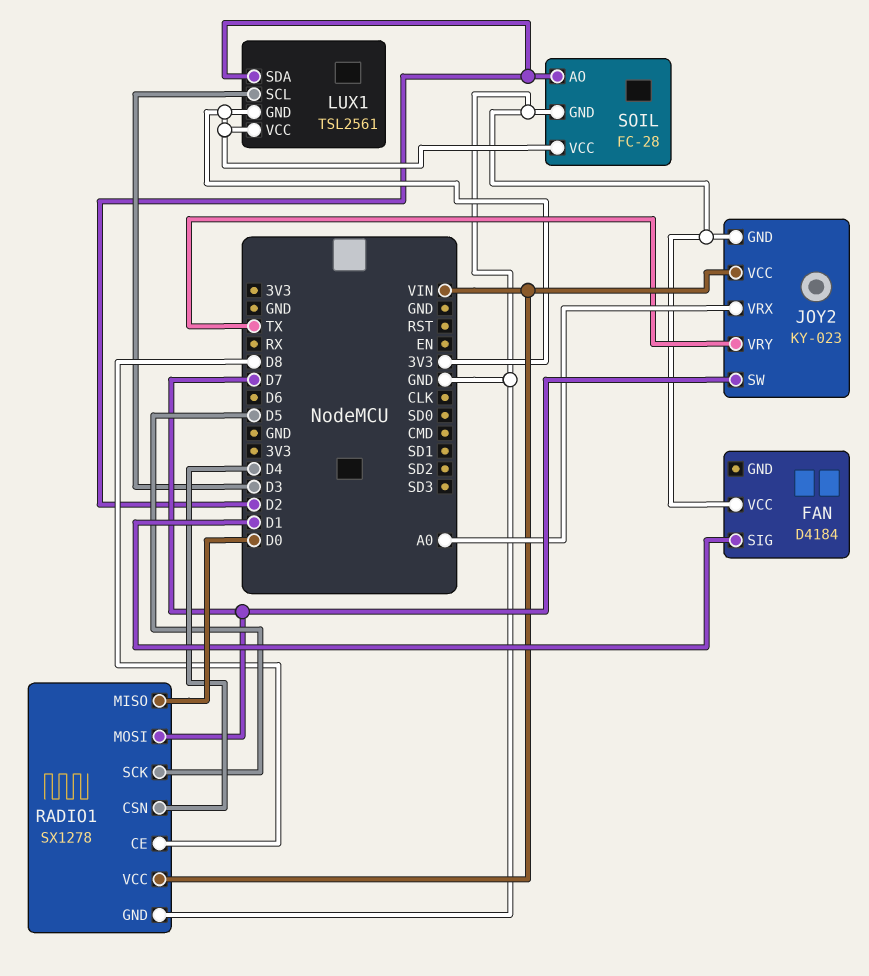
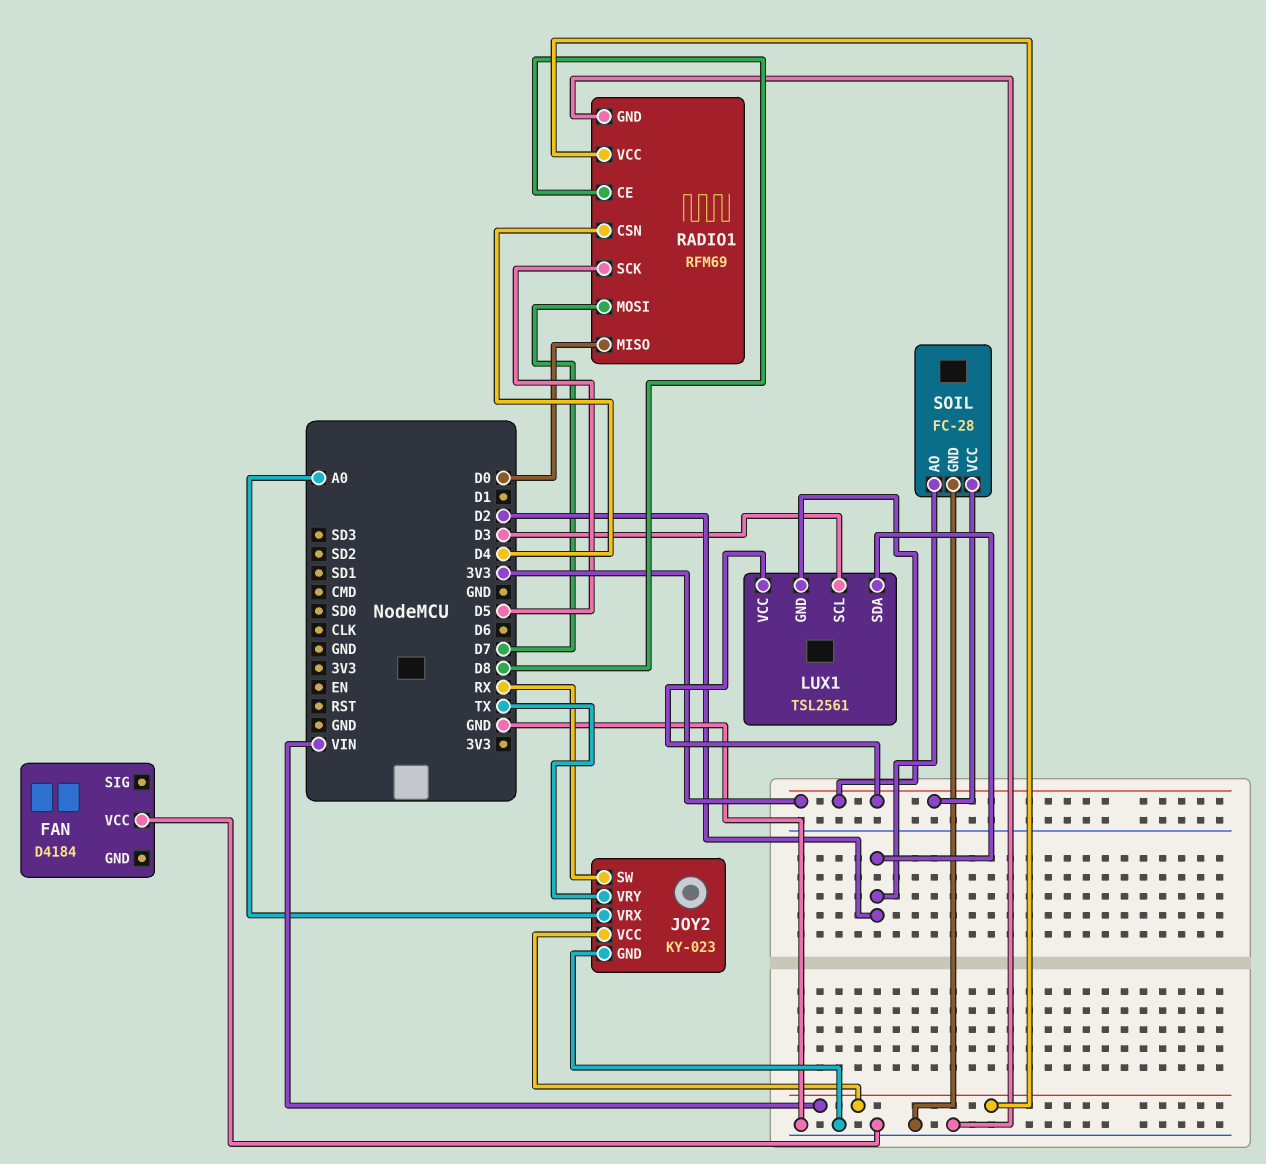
FAN pin SIG: D1 -> none
JOY2 pin SW: D7 -> RX
RADIO1: SX1278 -> RFM69

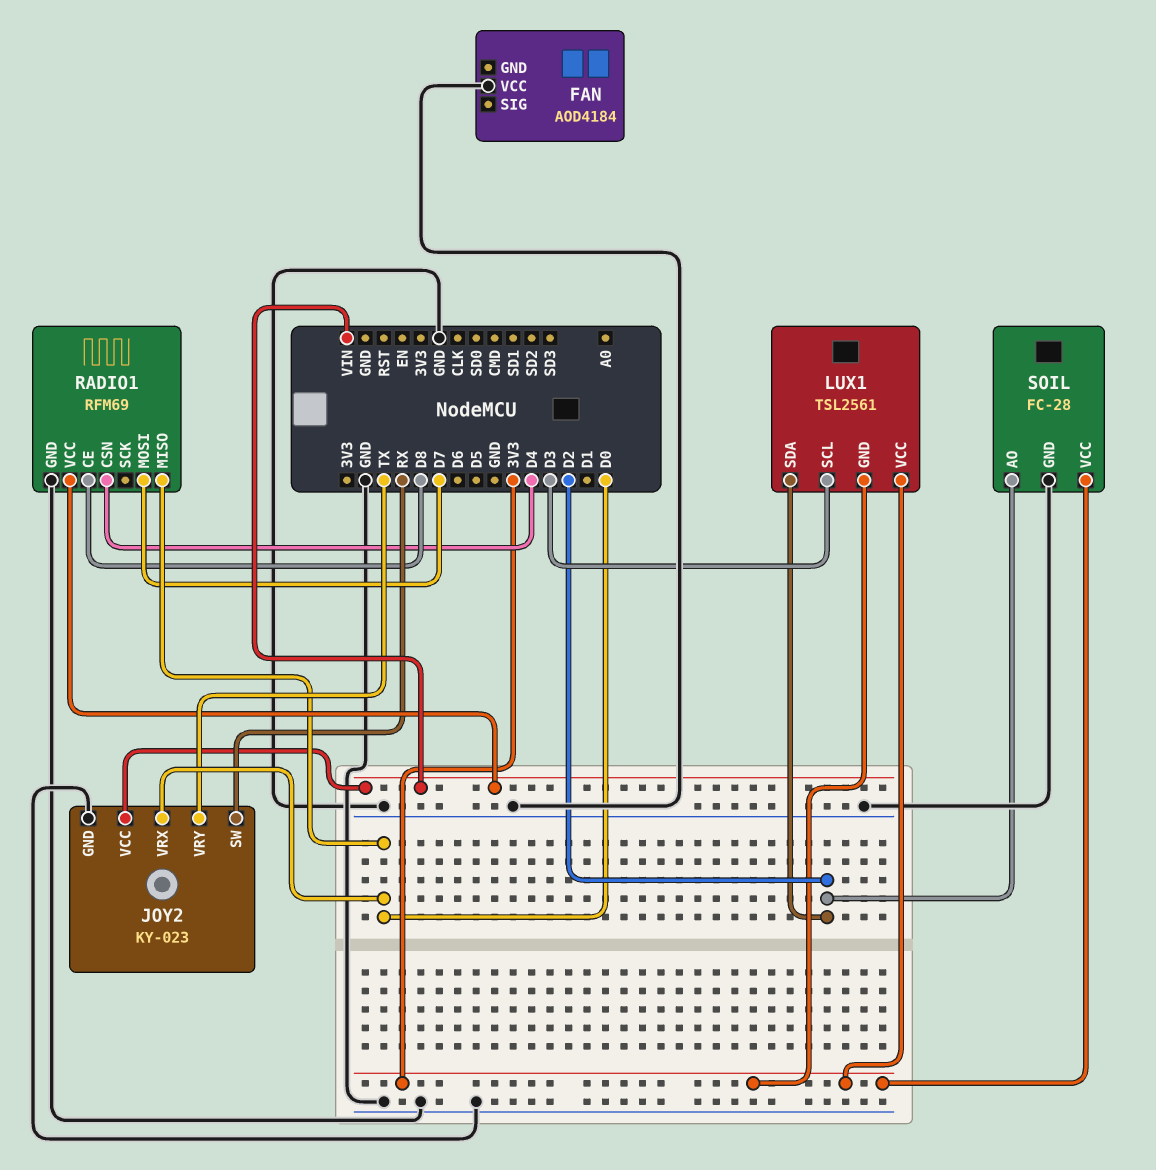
FAN: D4184 -> AOD4184
JOY2 pin VRX: A0 -> D0
RADIO1 pin SCK: D5 -> none

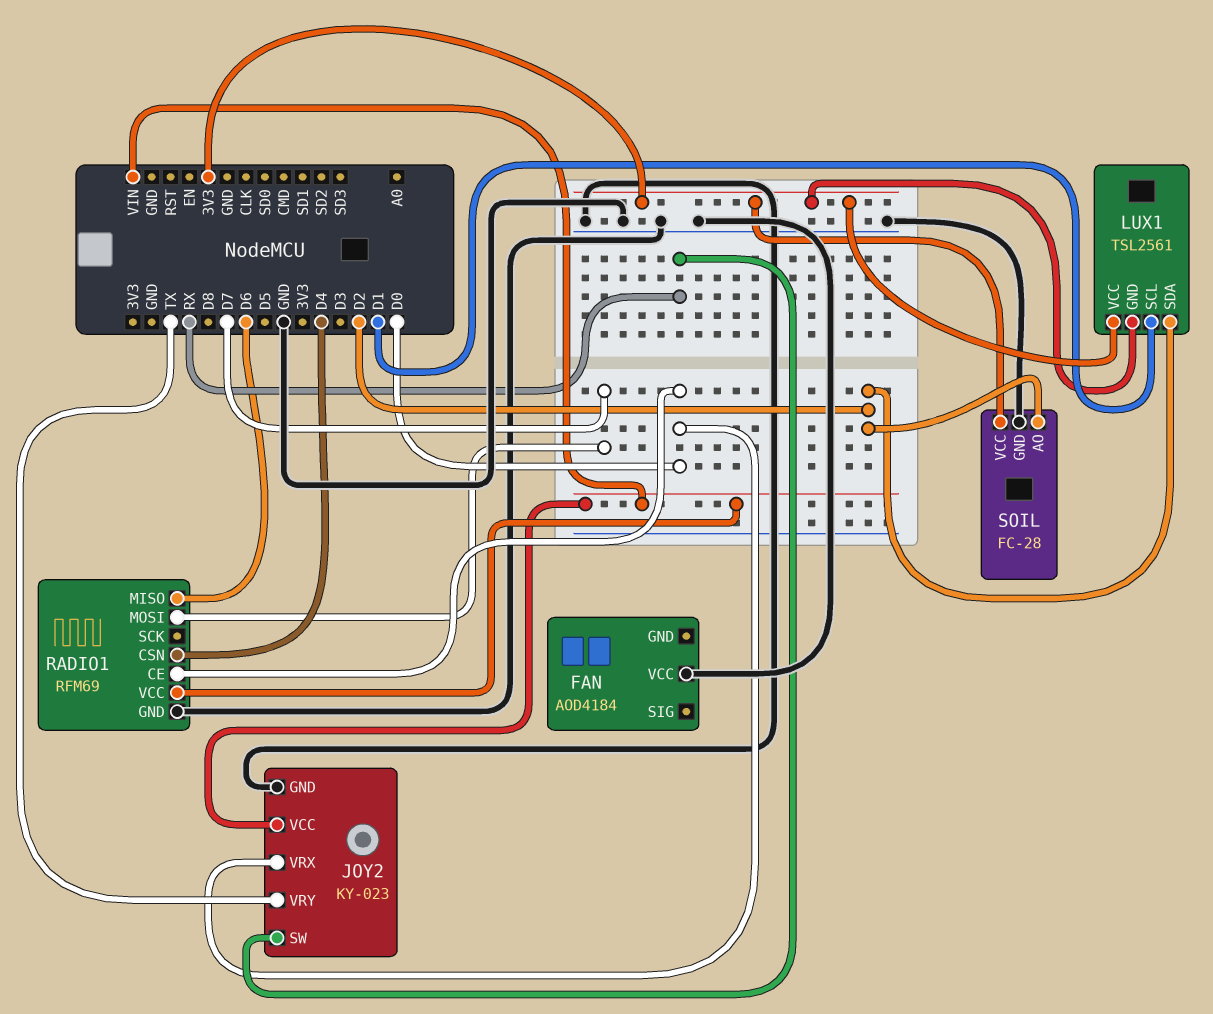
LUX1 pin SCL: D3 -> D1
RADIO1 pin CE: D8 -> D0
RADIO1 pin MISO: D0 -> D6

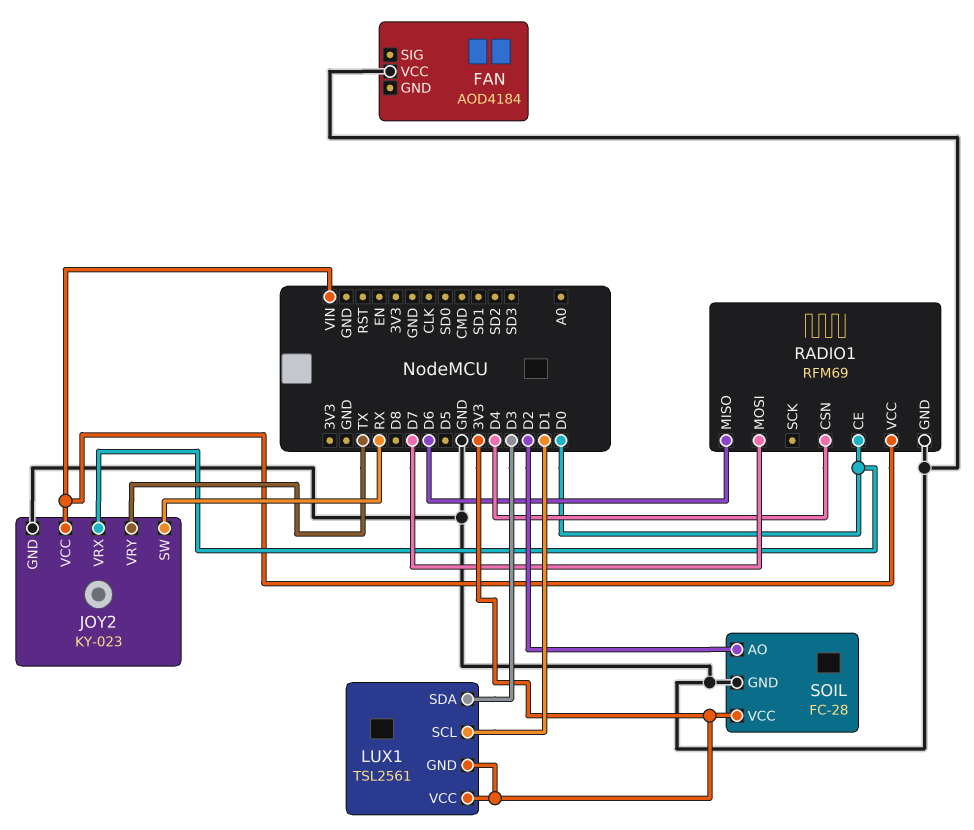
LUX1 pin SDA: D2 -> D3

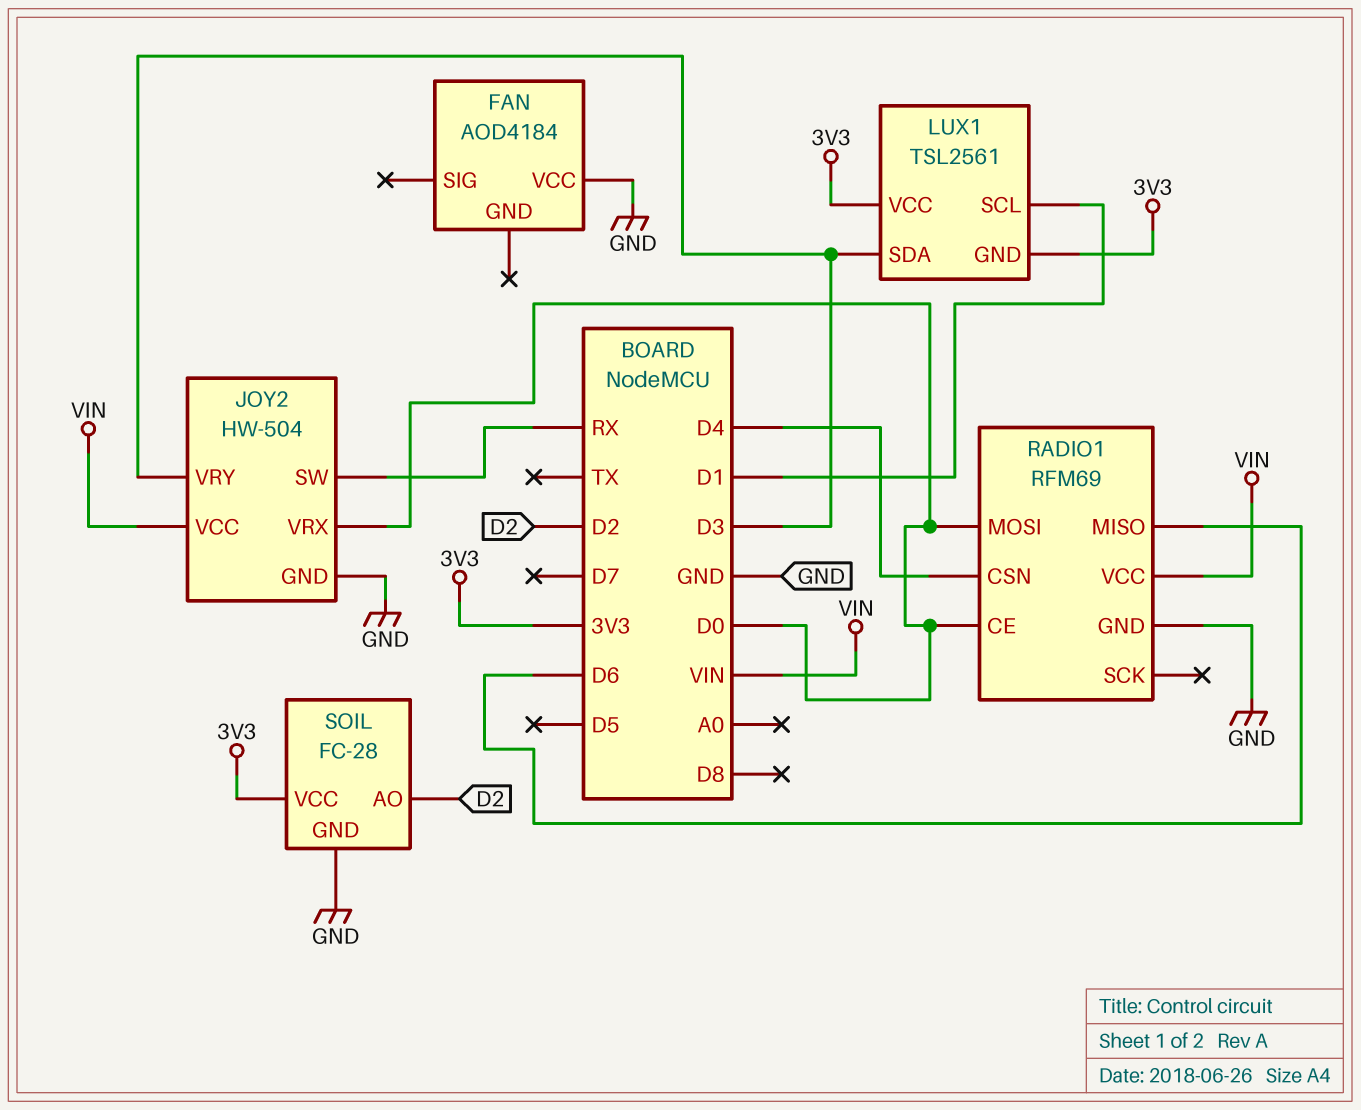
JOY2: KY-023 -> HW-504
JOY2 pin VRY: TX -> D3
RADIO1 pin MOSI: D7 -> D0

